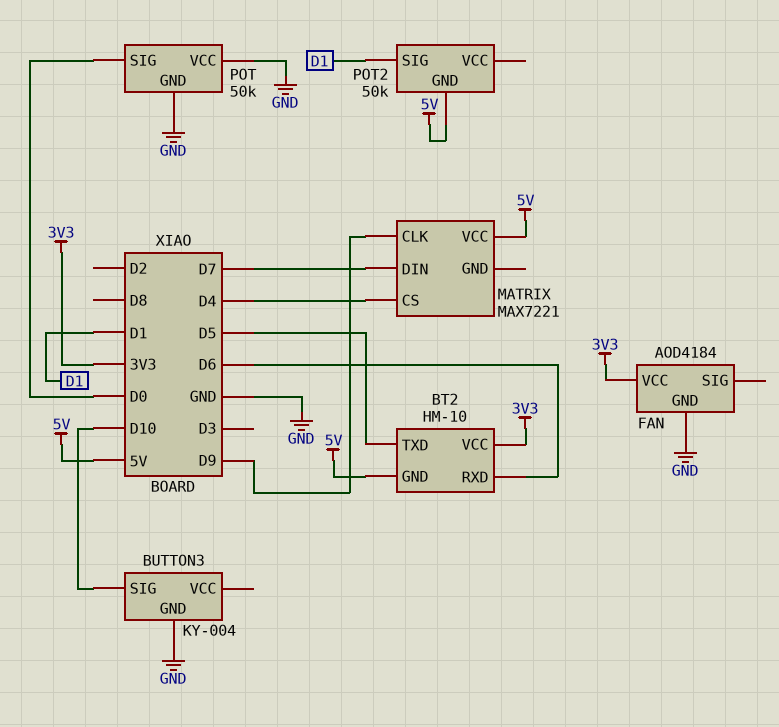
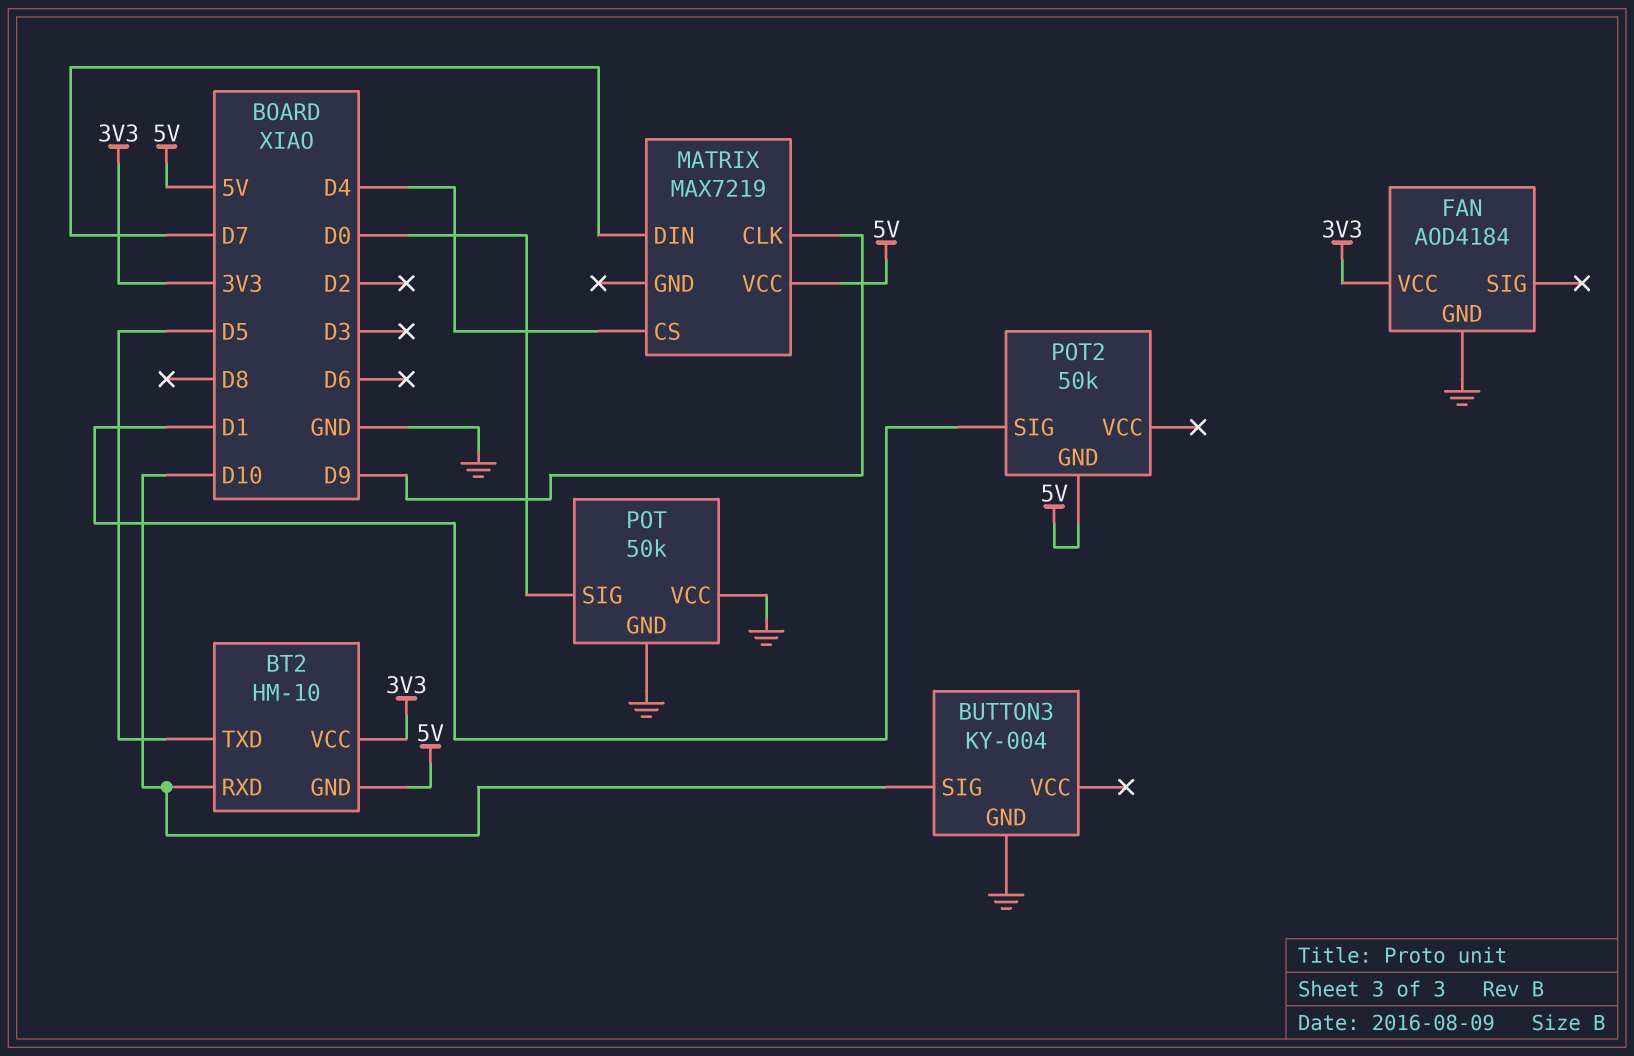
BT2 pin RXD: D6 -> D10
MATRIX: MAX7221 -> MAX7219

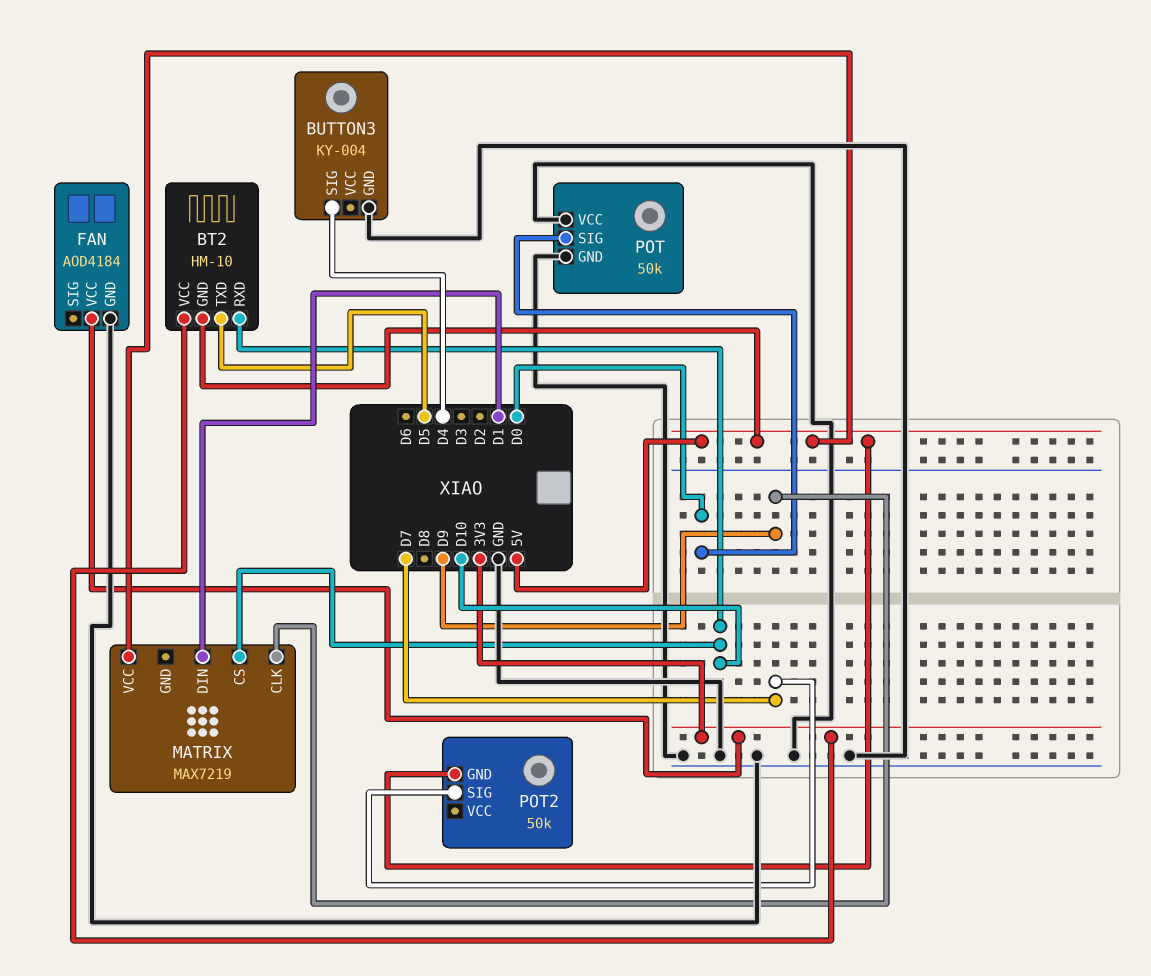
BUTTON3 pin SIG: D10 -> D4
MATRIX pin CS: D4 -> D10
MATRIX pin DIN: D7 -> D1
POT2 pin SIG: D1 -> D7

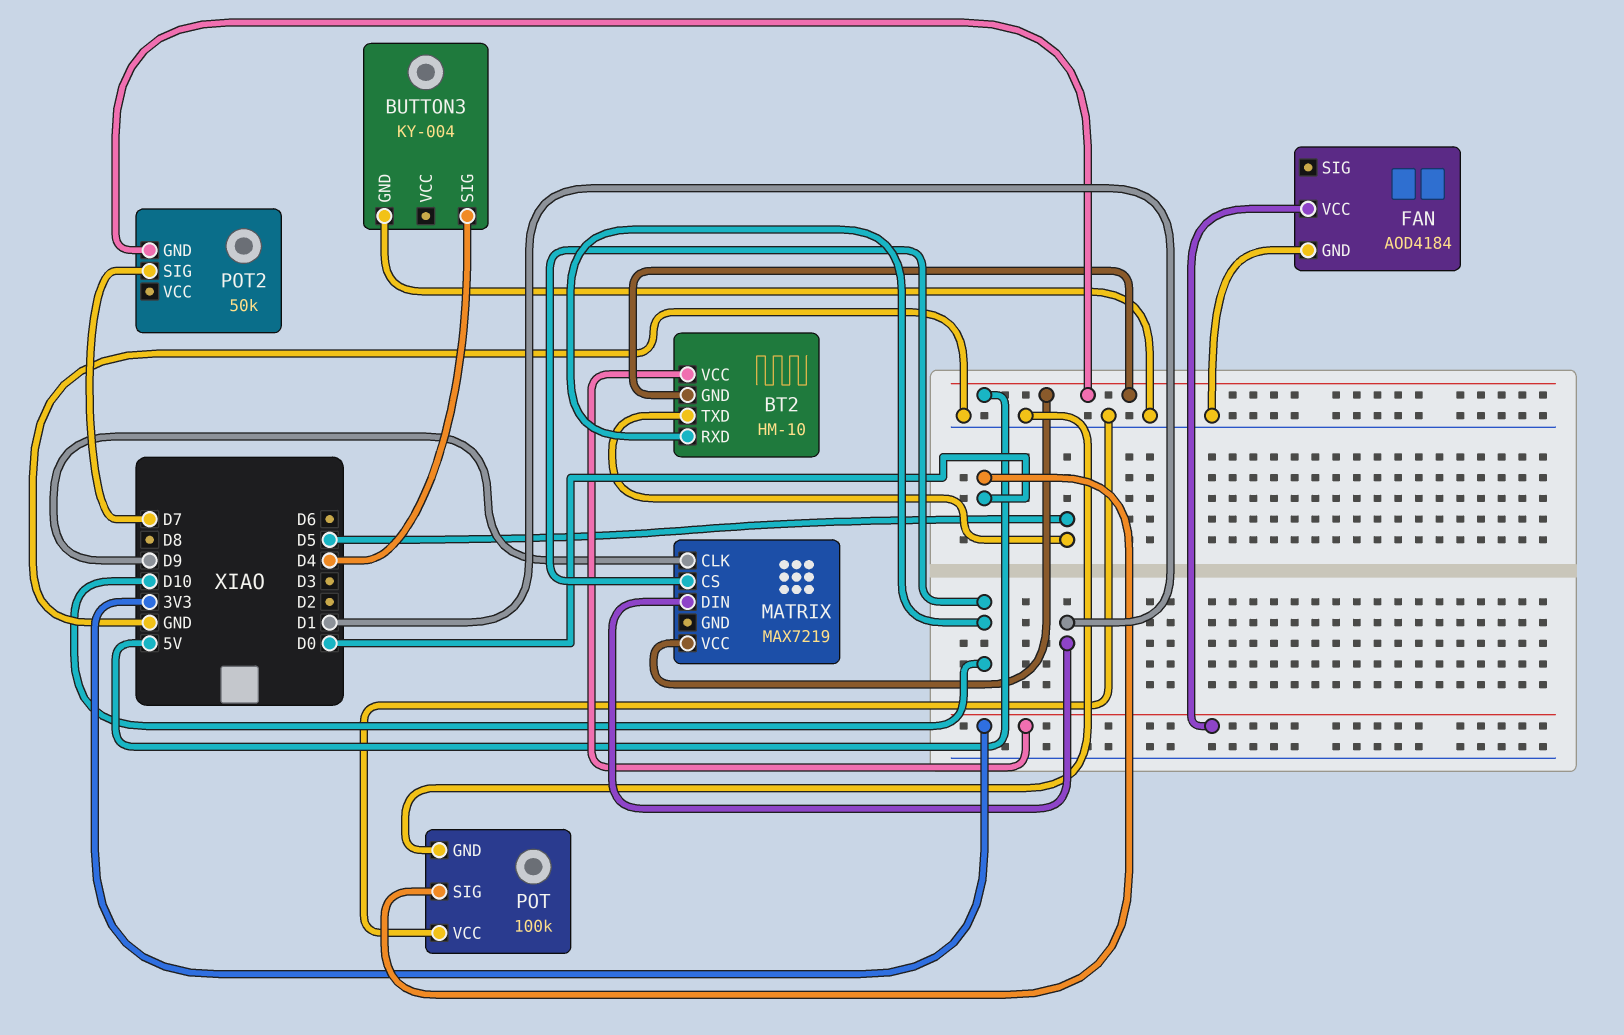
POT: 50k -> 100k

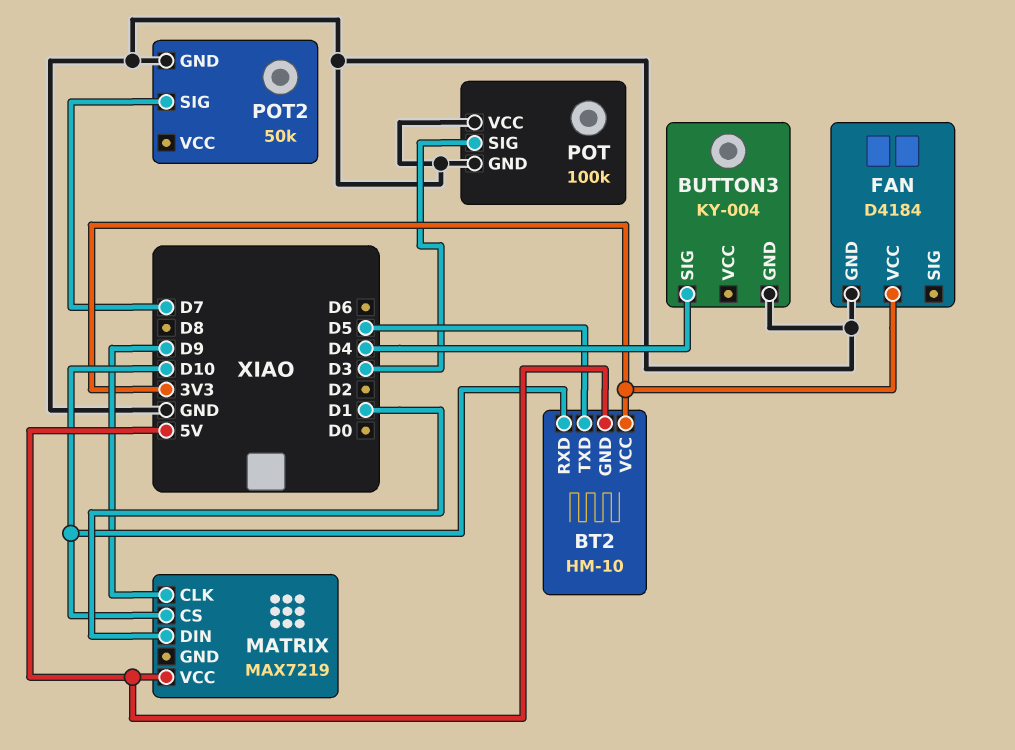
FAN: AOD4184 -> D4184
POT pin SIG: D0 -> D3
POT2 pin GND: 5V -> GND

